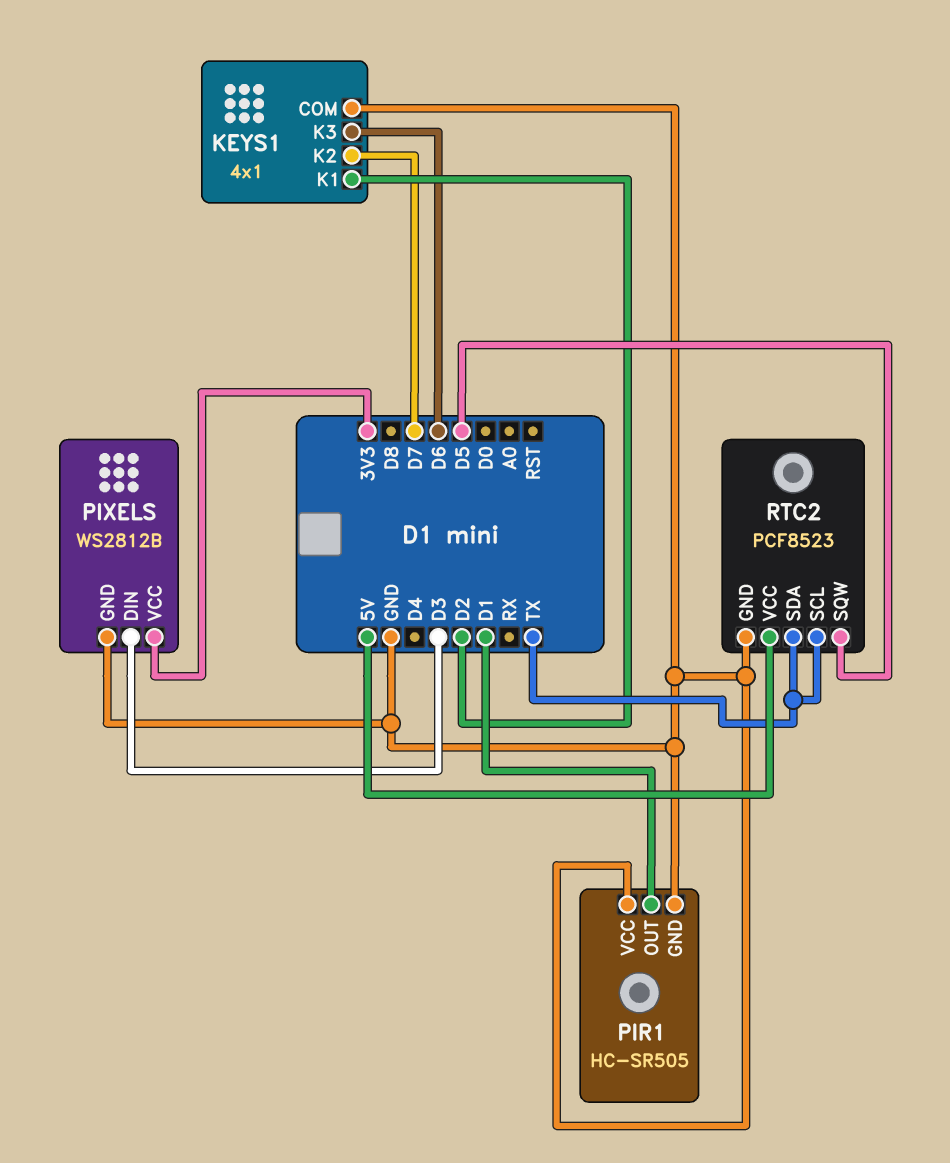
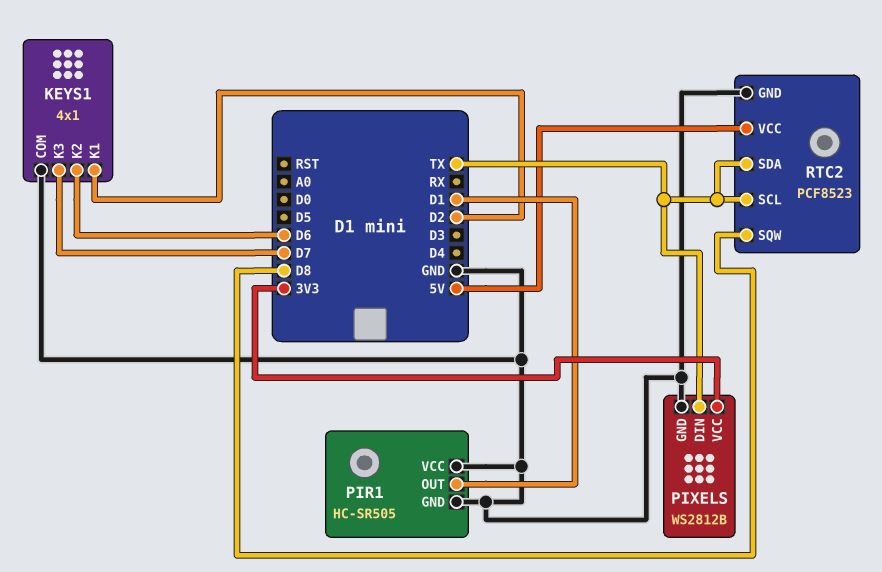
KEYS1 pin K2: D7 -> D6
KEYS1 pin K3: D6 -> D7
PIXELS pin DIN: D3 -> TX
RTC2 pin SQW: D5 -> D8

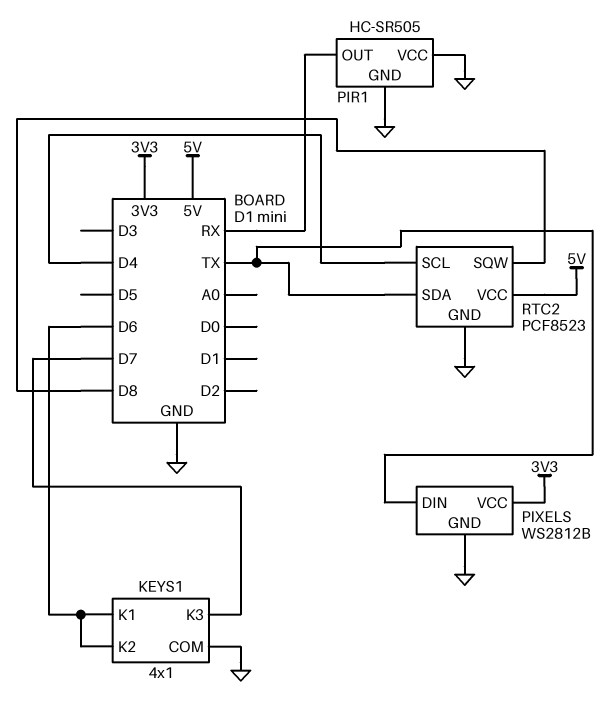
KEYS1 pin K1: D2 -> D6
PIR1 pin OUT: D1 -> RX
RTC2 pin SCL: TX -> D4

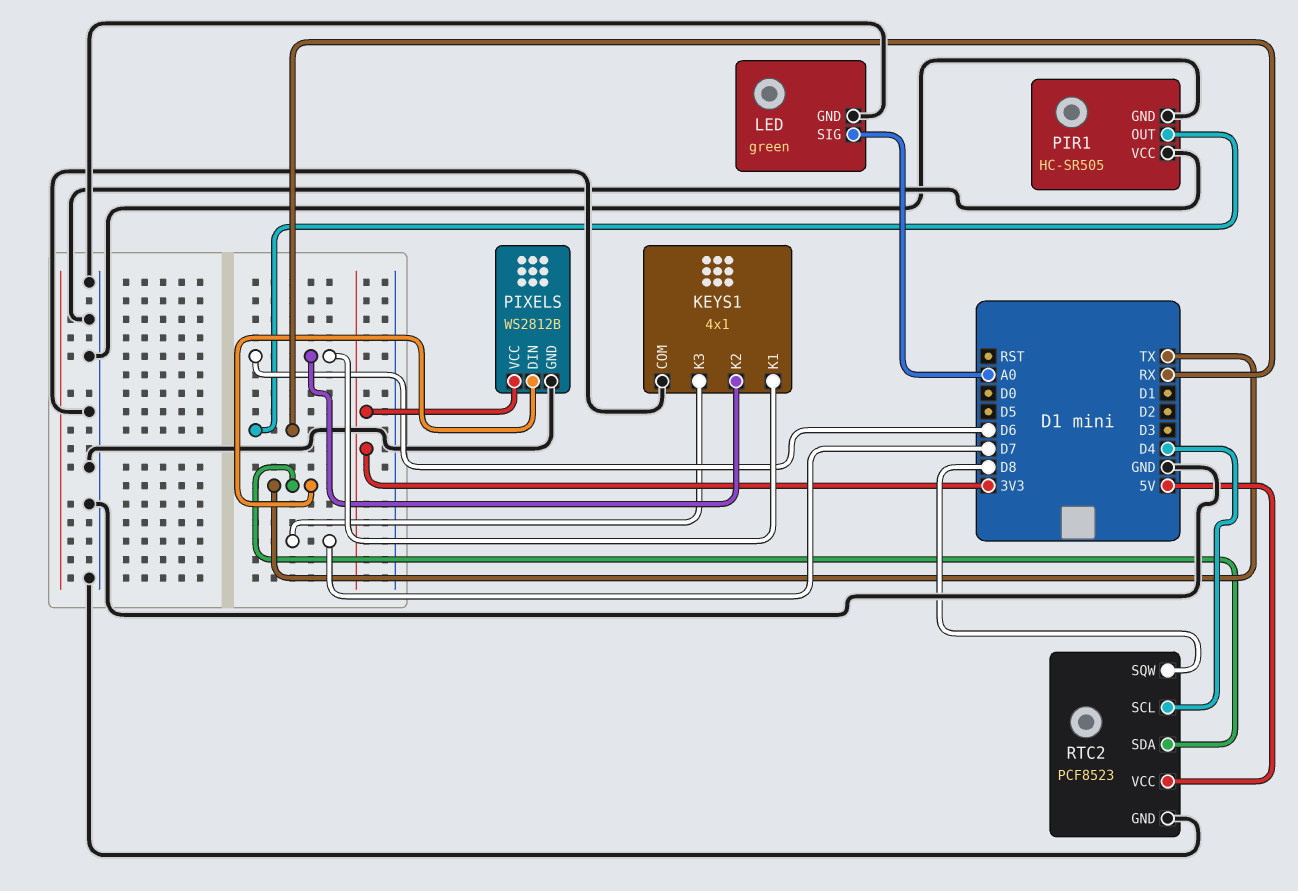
LED: none -> green
LED pin GND: none -> GND
LED pin SIG: none -> A0

